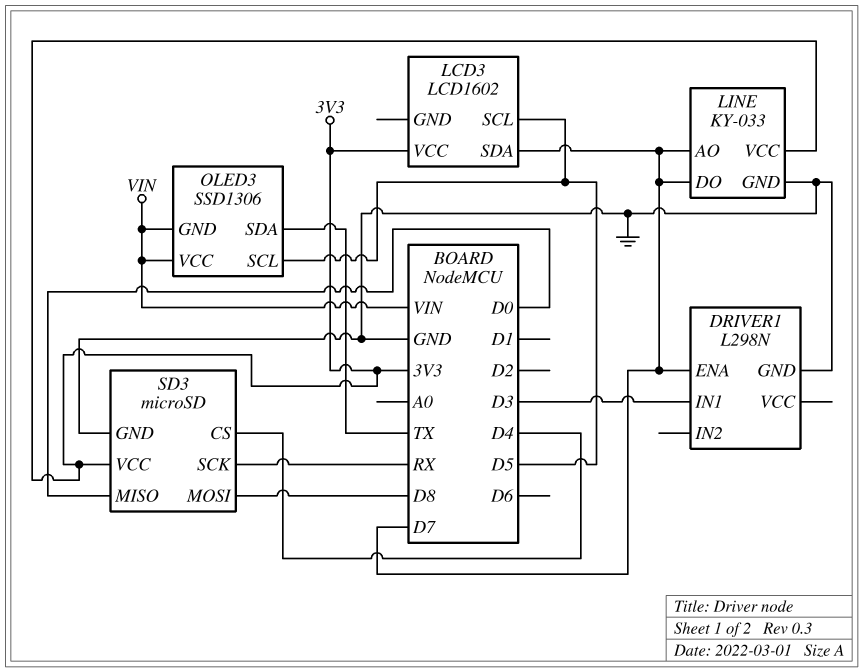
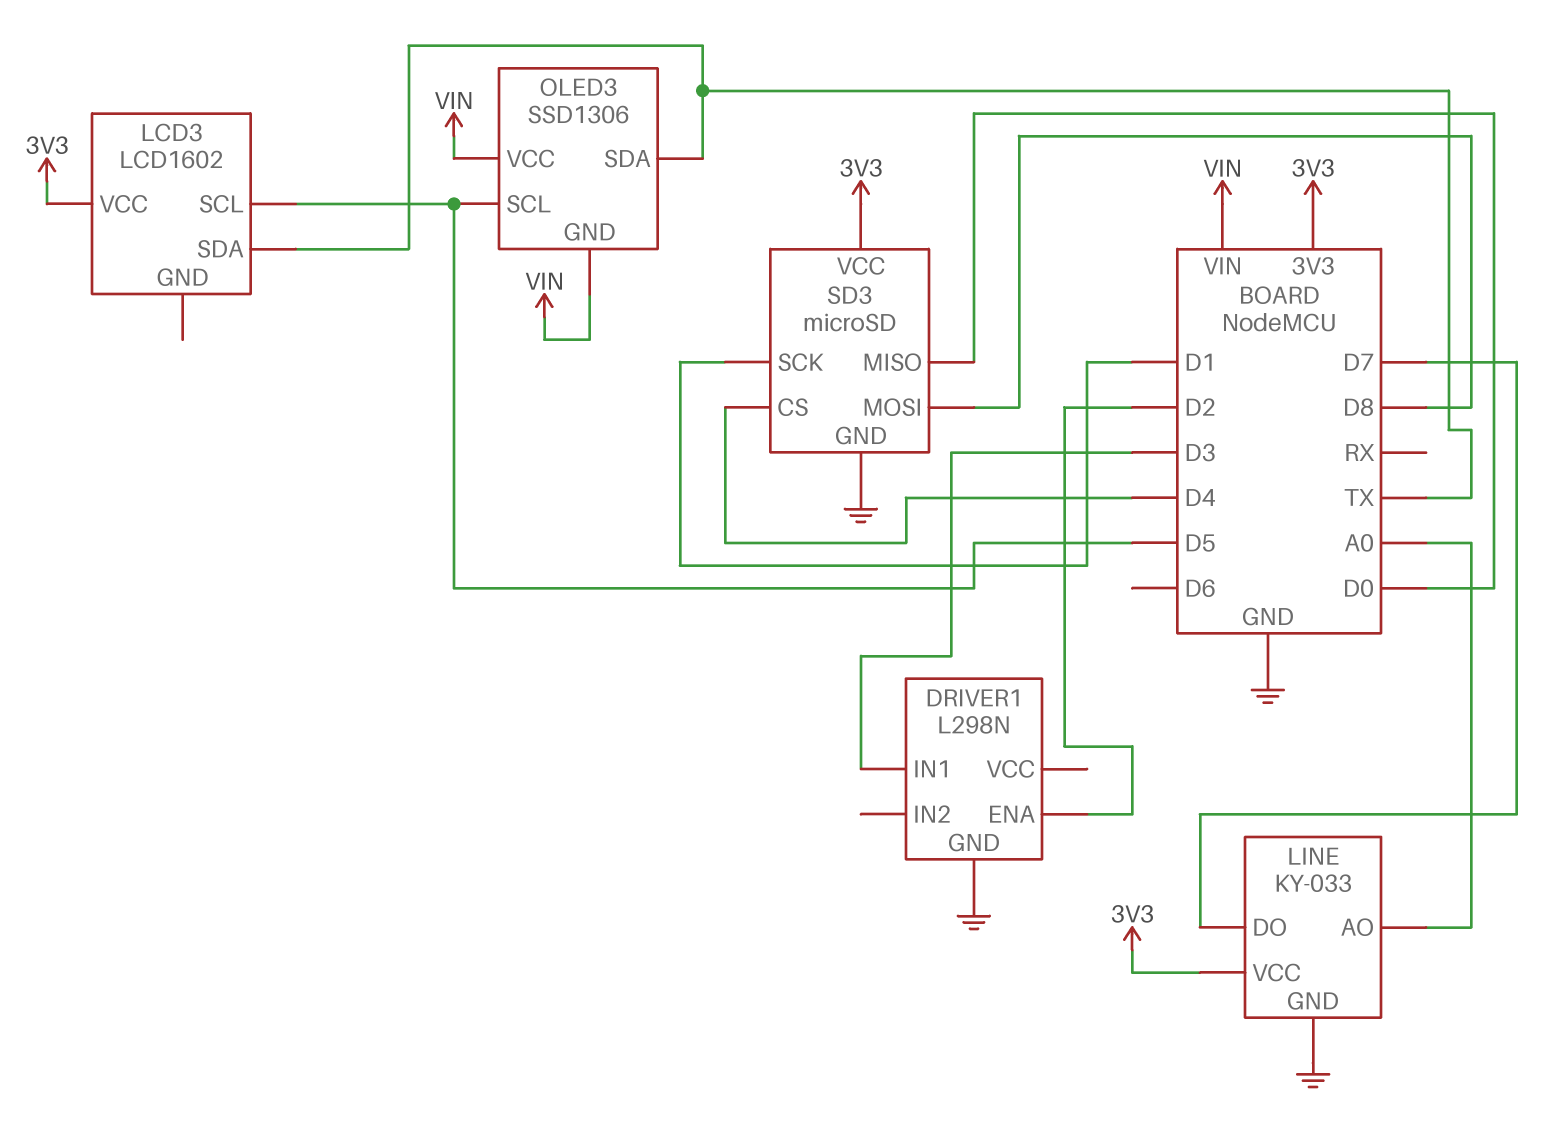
DRIVER1 pin ENA: D7 -> D2
LCD3 pin SDA: D7 -> TX
LINE pin AO: D7 -> A0
SD3 pin SCK: RX -> D1

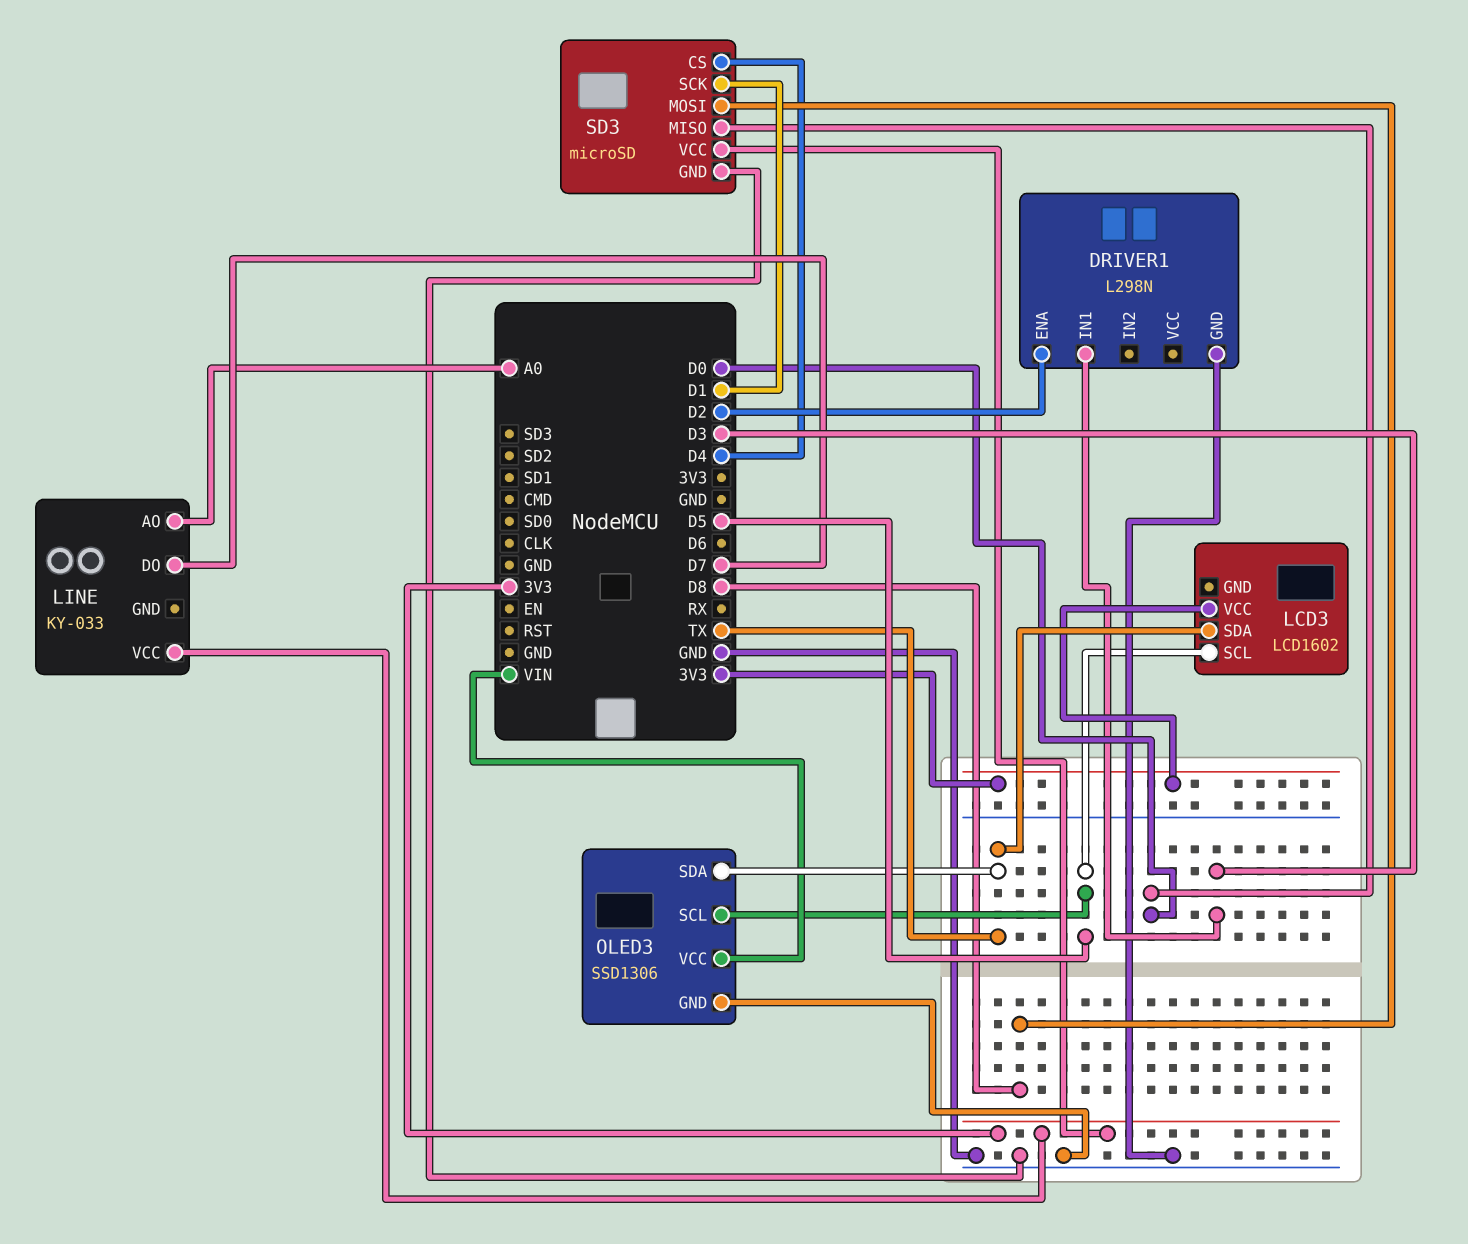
LINE pin GND: GND -> none
OLED3 pin GND: VIN -> GND

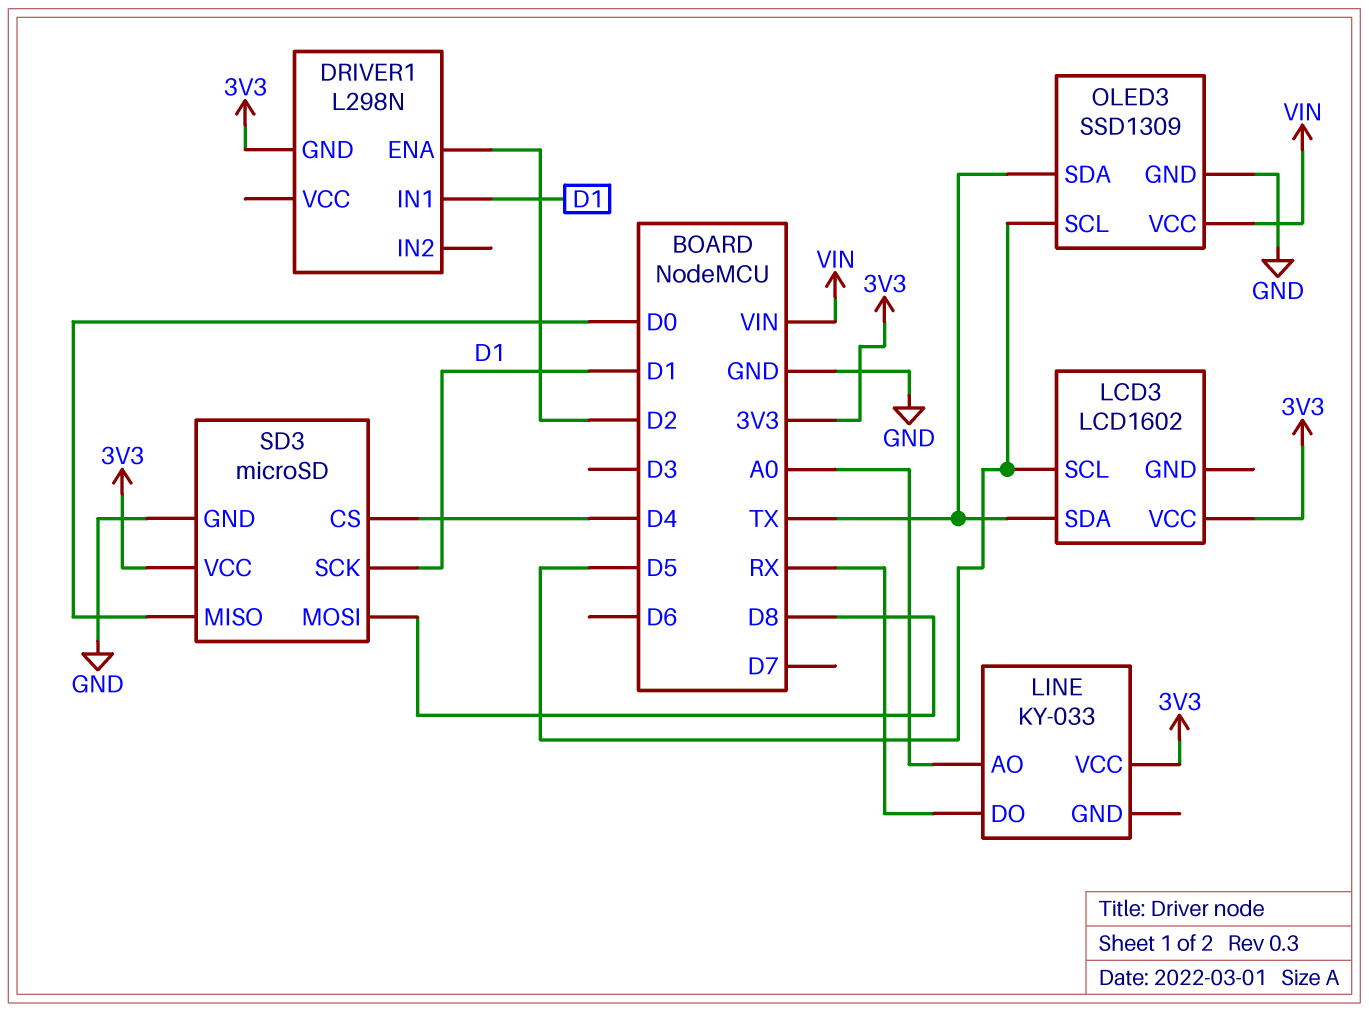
DRIVER1 pin GND: GND -> 3V3
DRIVER1 pin IN1: D3 -> D1
LINE pin DO: D7 -> RX
OLED3: SSD1306 -> SSD1309

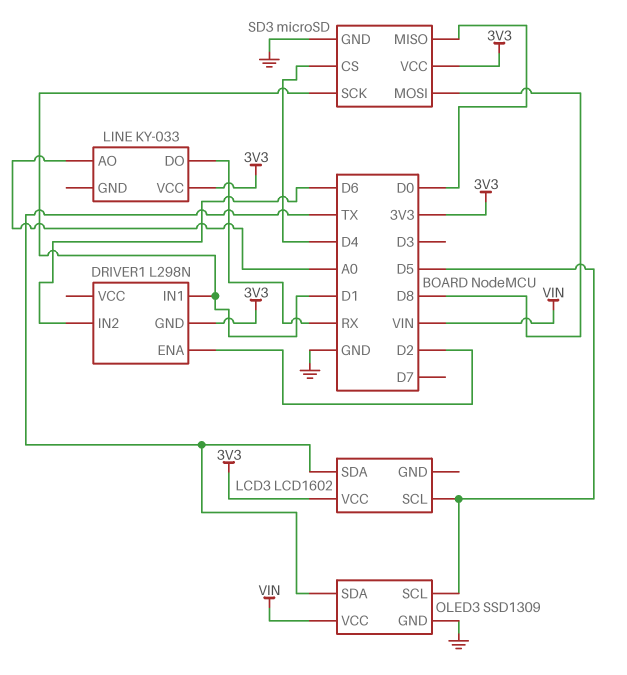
DRIVER1 pin IN2: none -> D6

